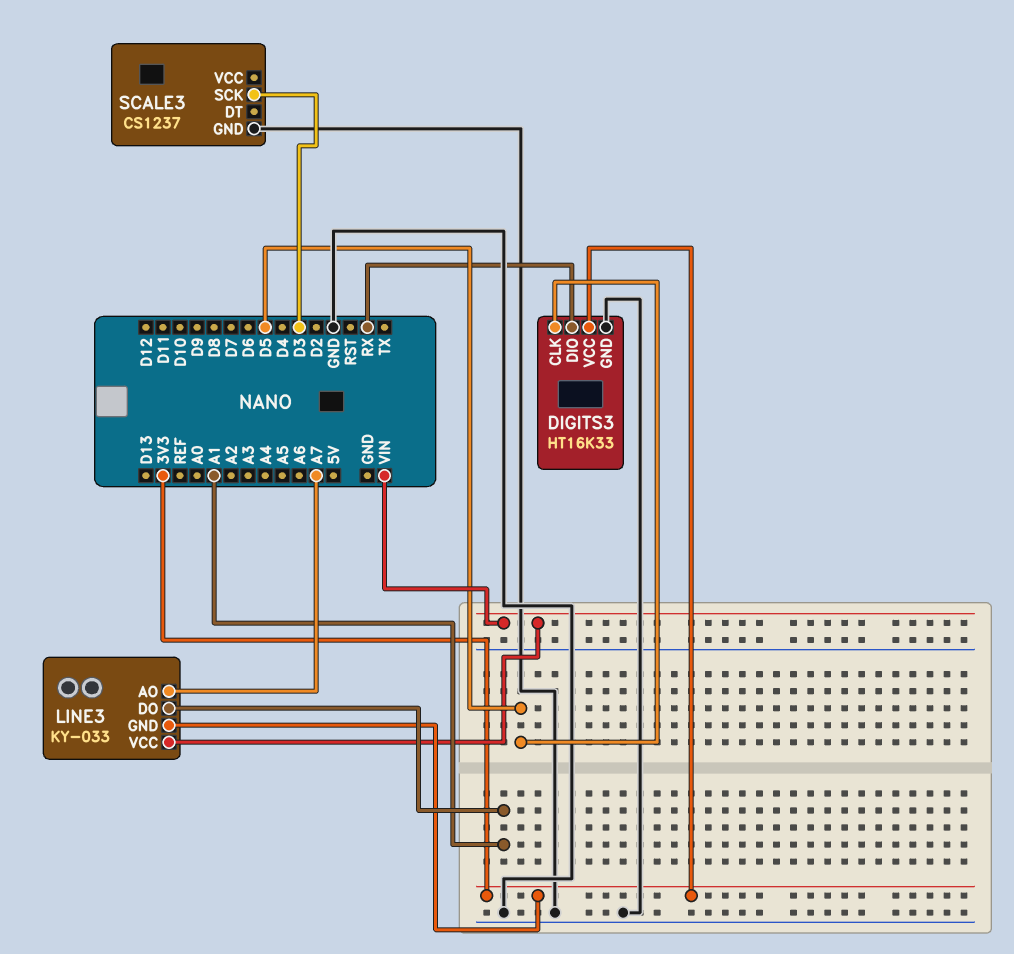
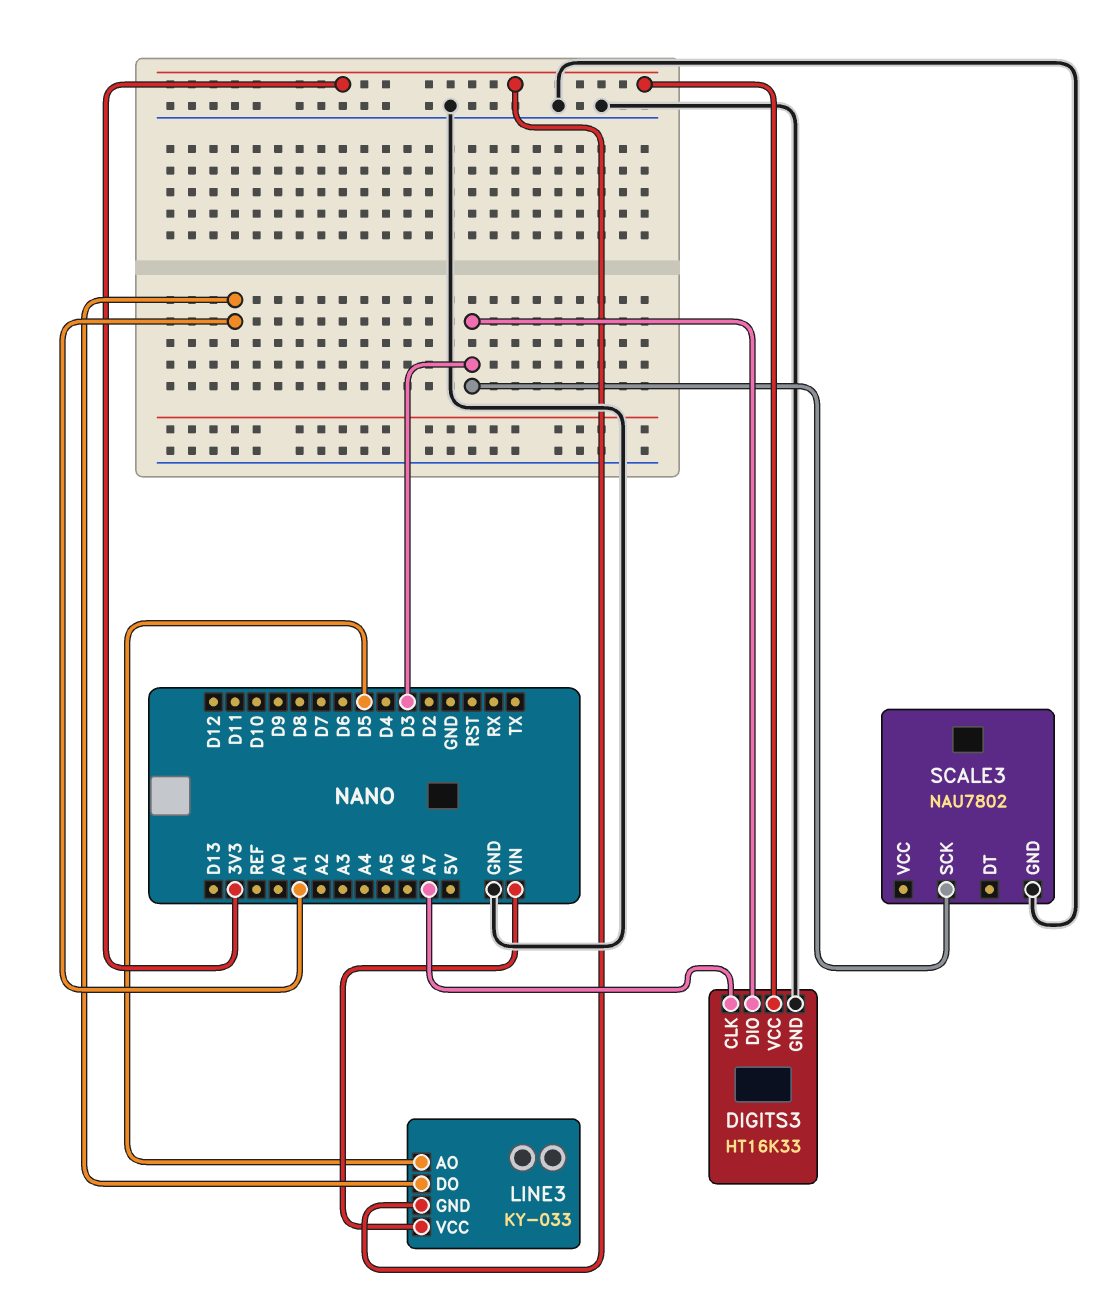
DIGITS3 pin CLK: D5 -> A7
DIGITS3 pin DIO: RX -> D3
LINE3 pin AO: A7 -> D5
SCALE3: CS1237 -> NAU7802

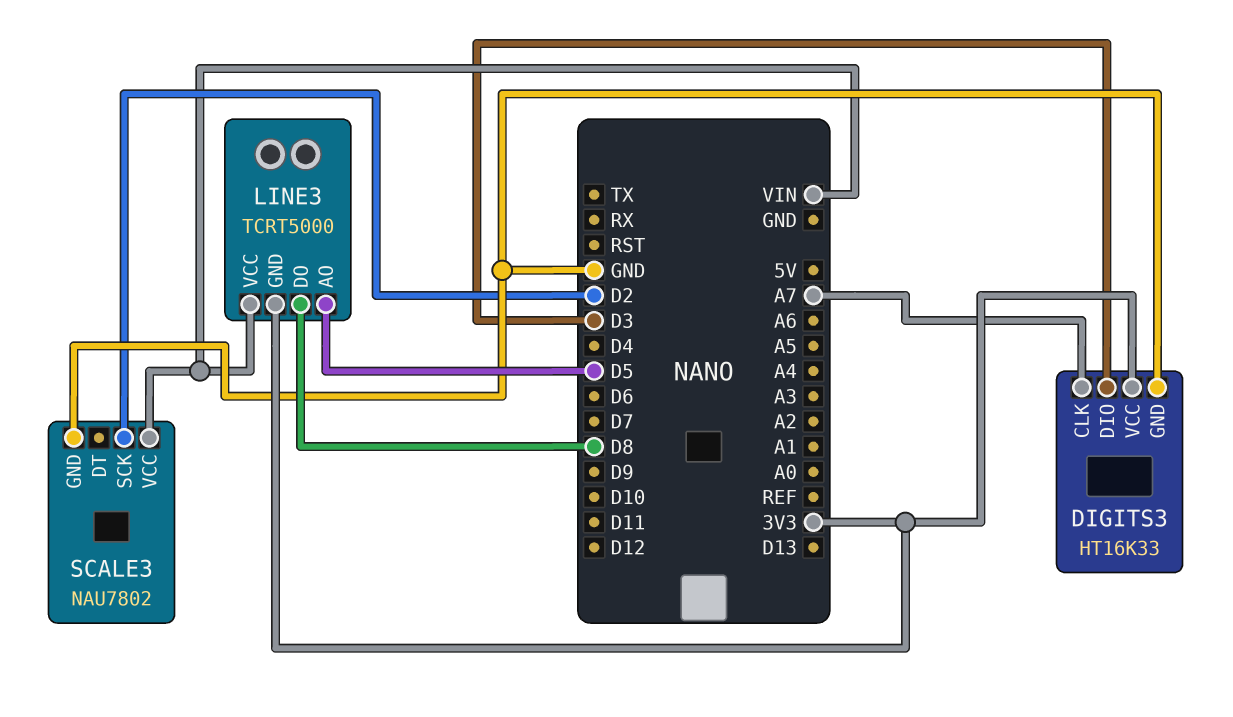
LINE3: KY-033 -> TCRT5000
LINE3 pin DO: A1 -> D8
SCALE3 pin SCK: D3 -> D2
SCALE3 pin VCC: none -> VIN

